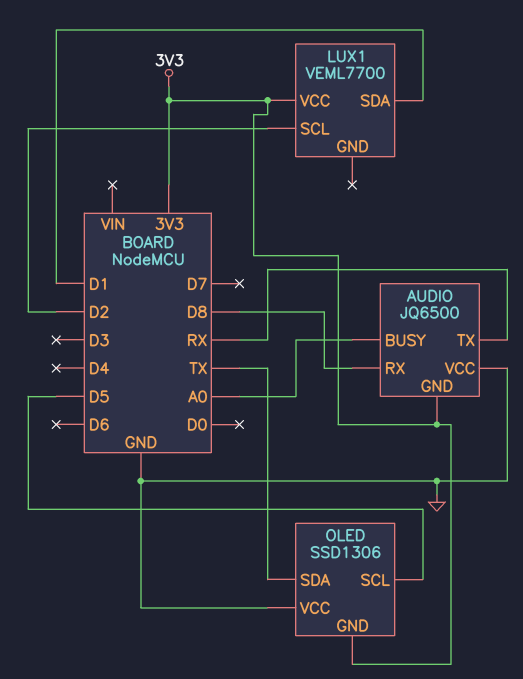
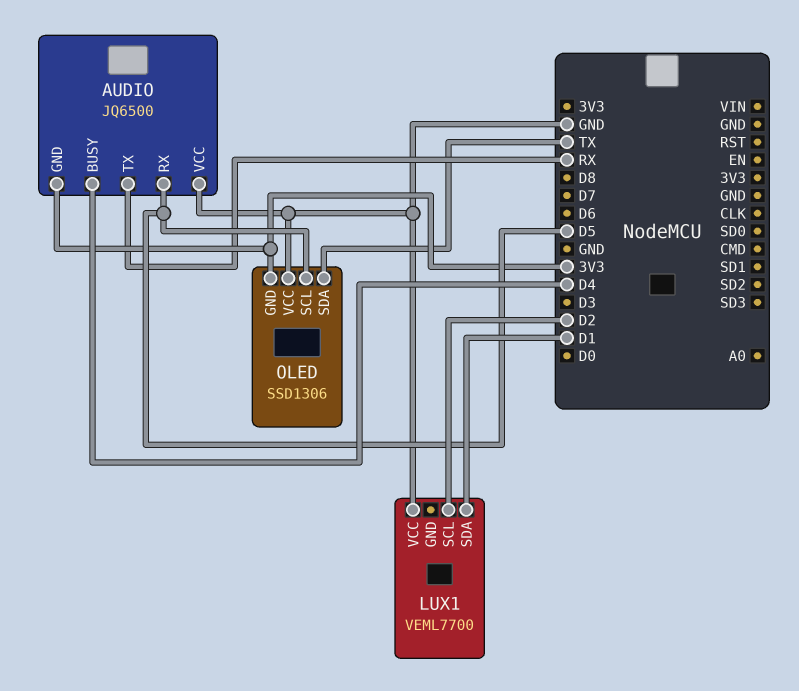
AUDIO pin BUSY: A0 -> D4
AUDIO pin RX: D8 -> D5
LUX1 pin VCC: 3V3 -> GND

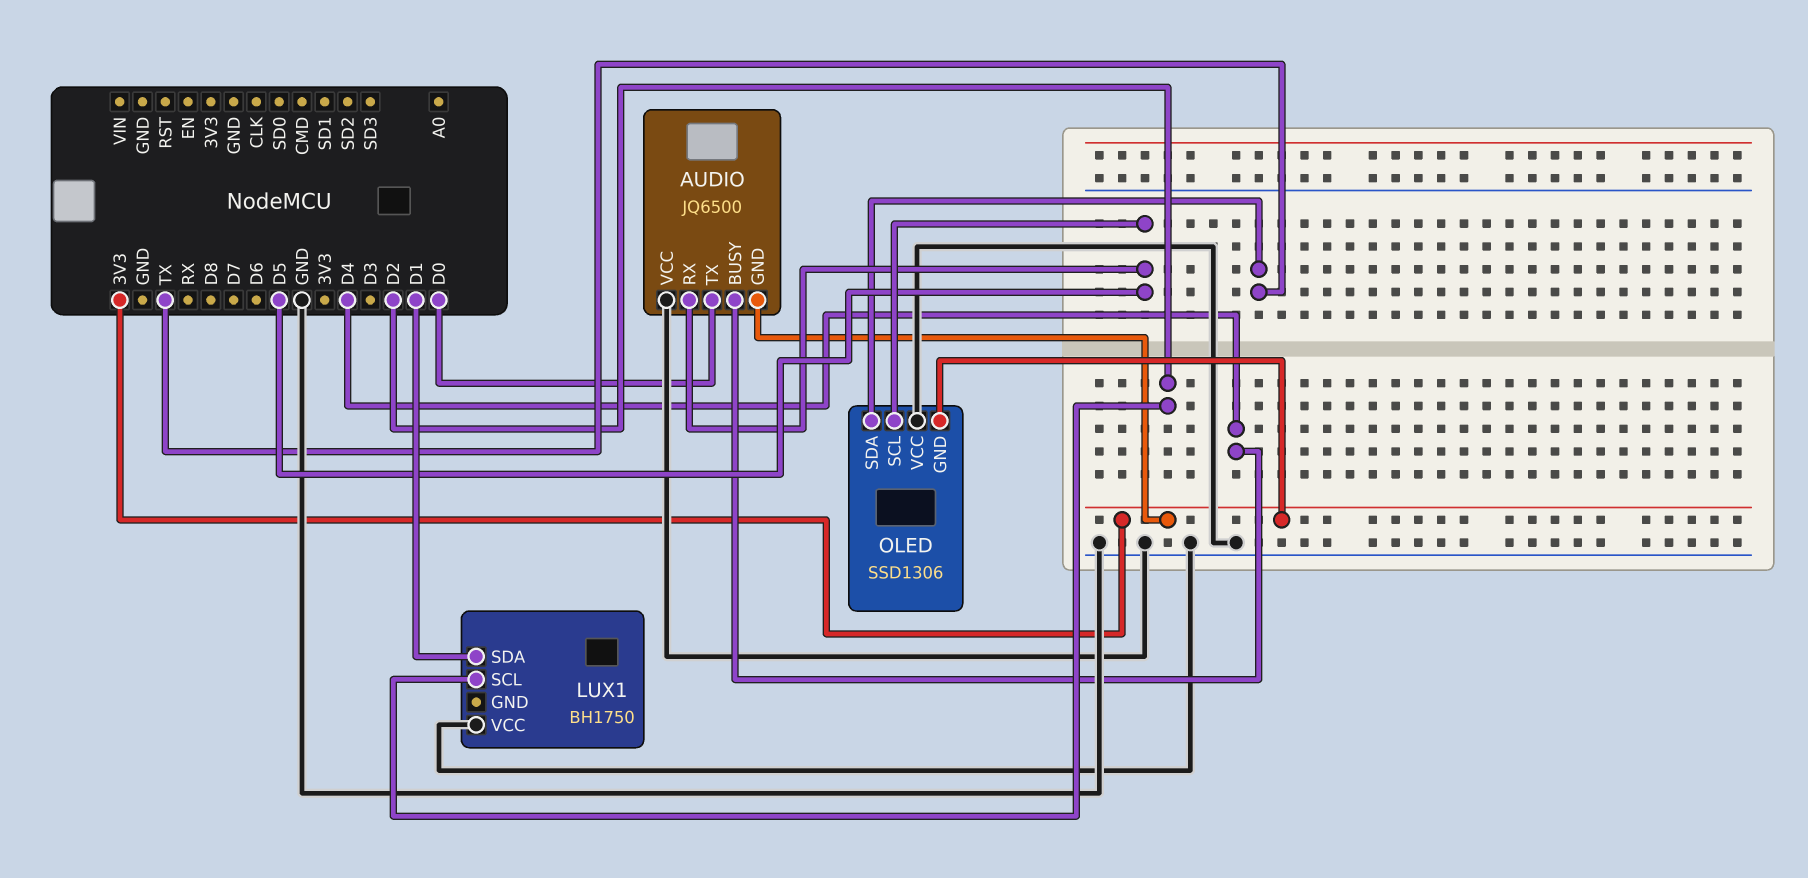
AUDIO pin TX: RX -> D0
LUX1: VEML7700 -> BH1750

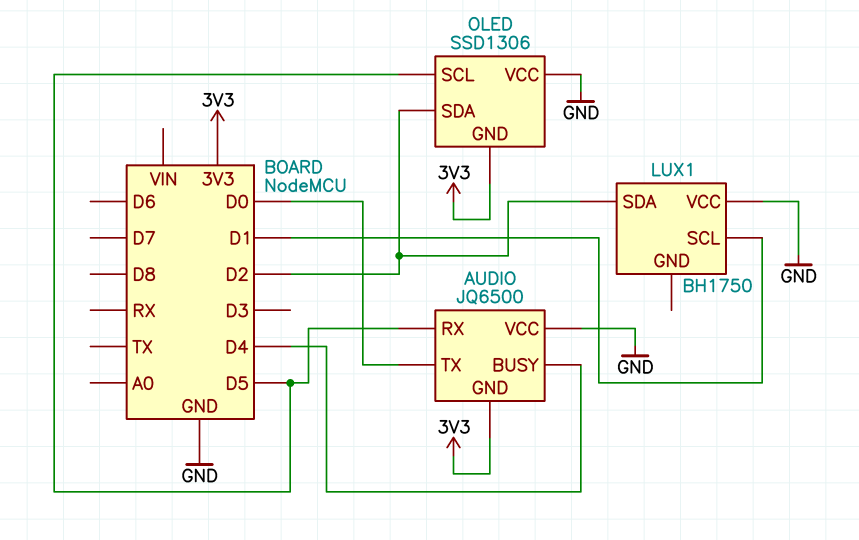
LUX1 pin SCL: D2 -> D1
LUX1 pin SDA: D1 -> D2
OLED pin SDA: TX -> D2

